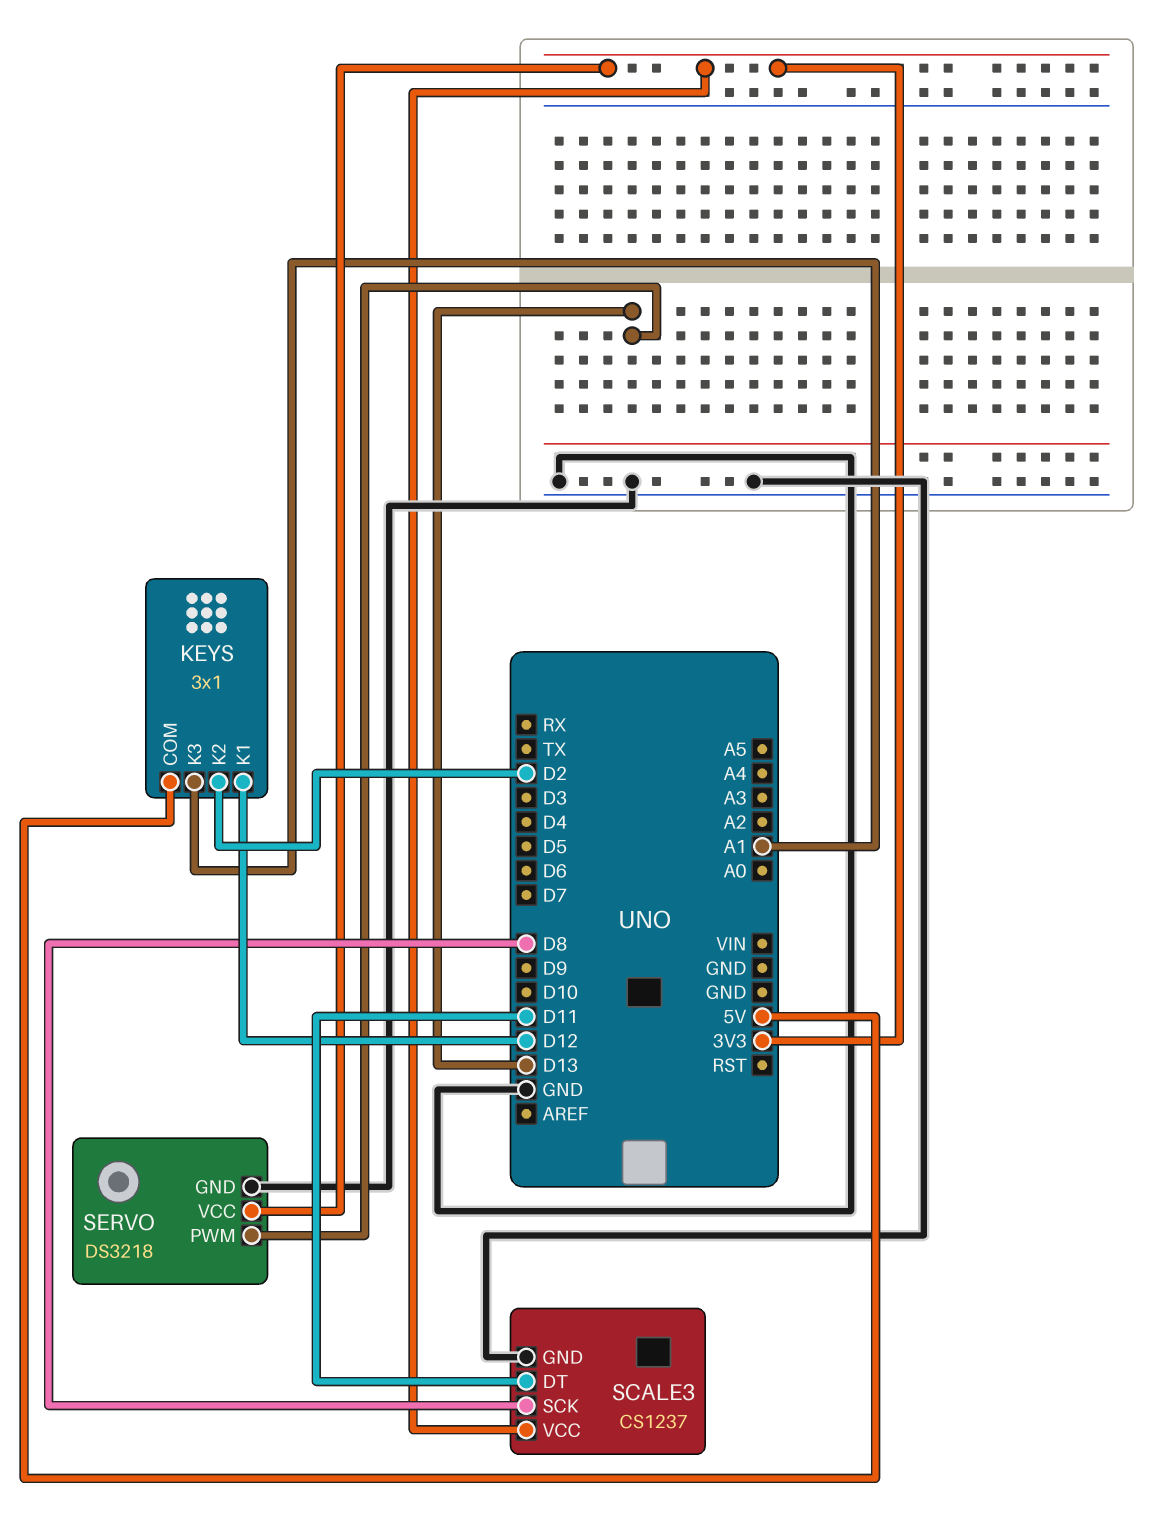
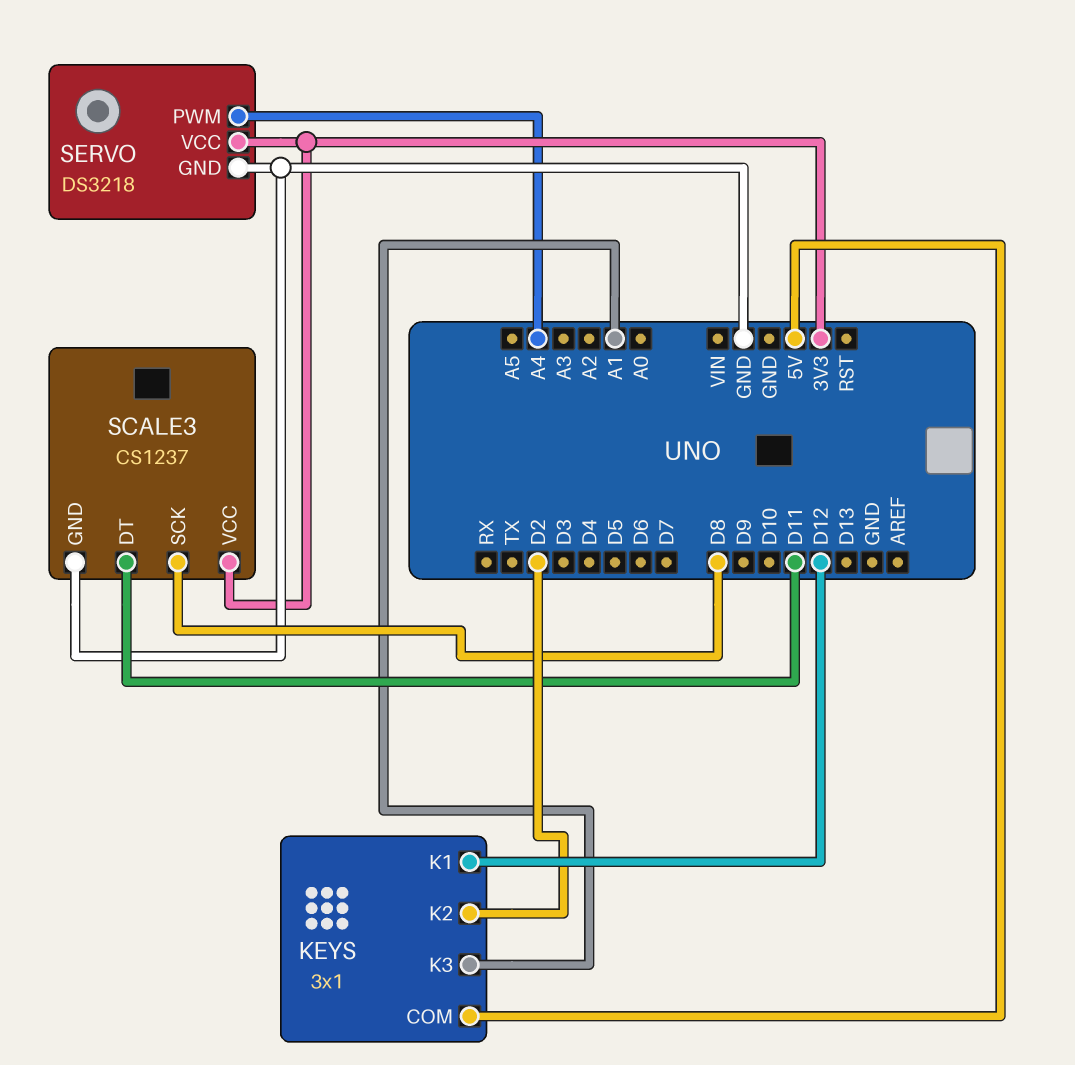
SERVO pin PWM: D13 -> A4

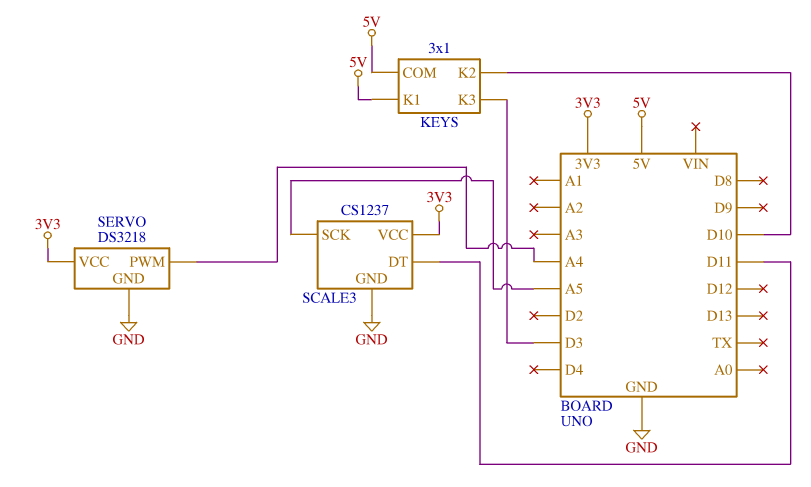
KEYS pin K1: D12 -> 5V
KEYS pin K2: D2 -> D10
KEYS pin K3: A1 -> D3
SCALE3 pin SCK: D8 -> A5

